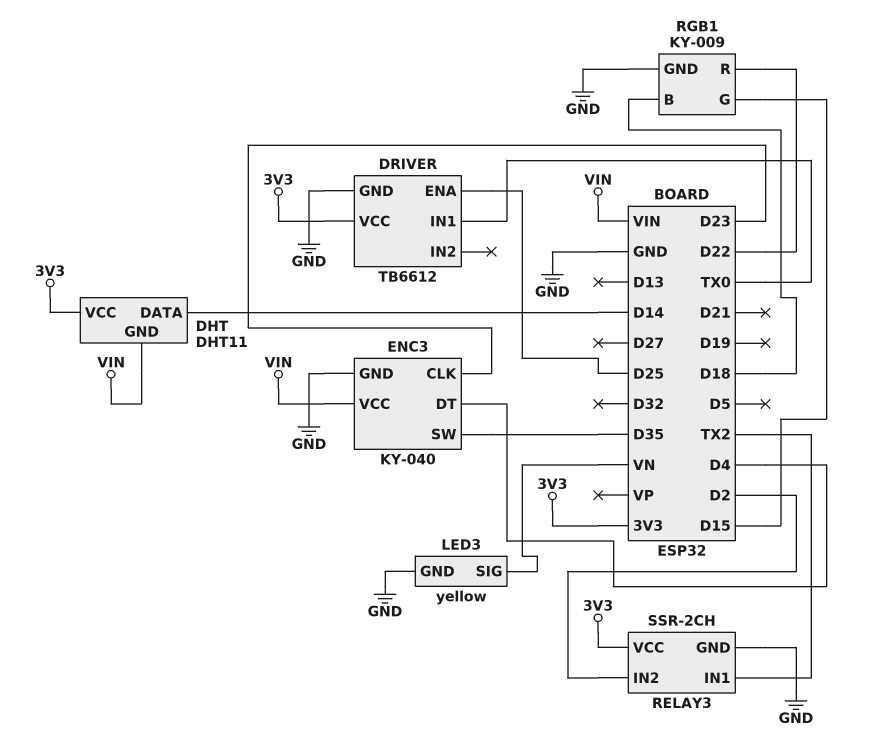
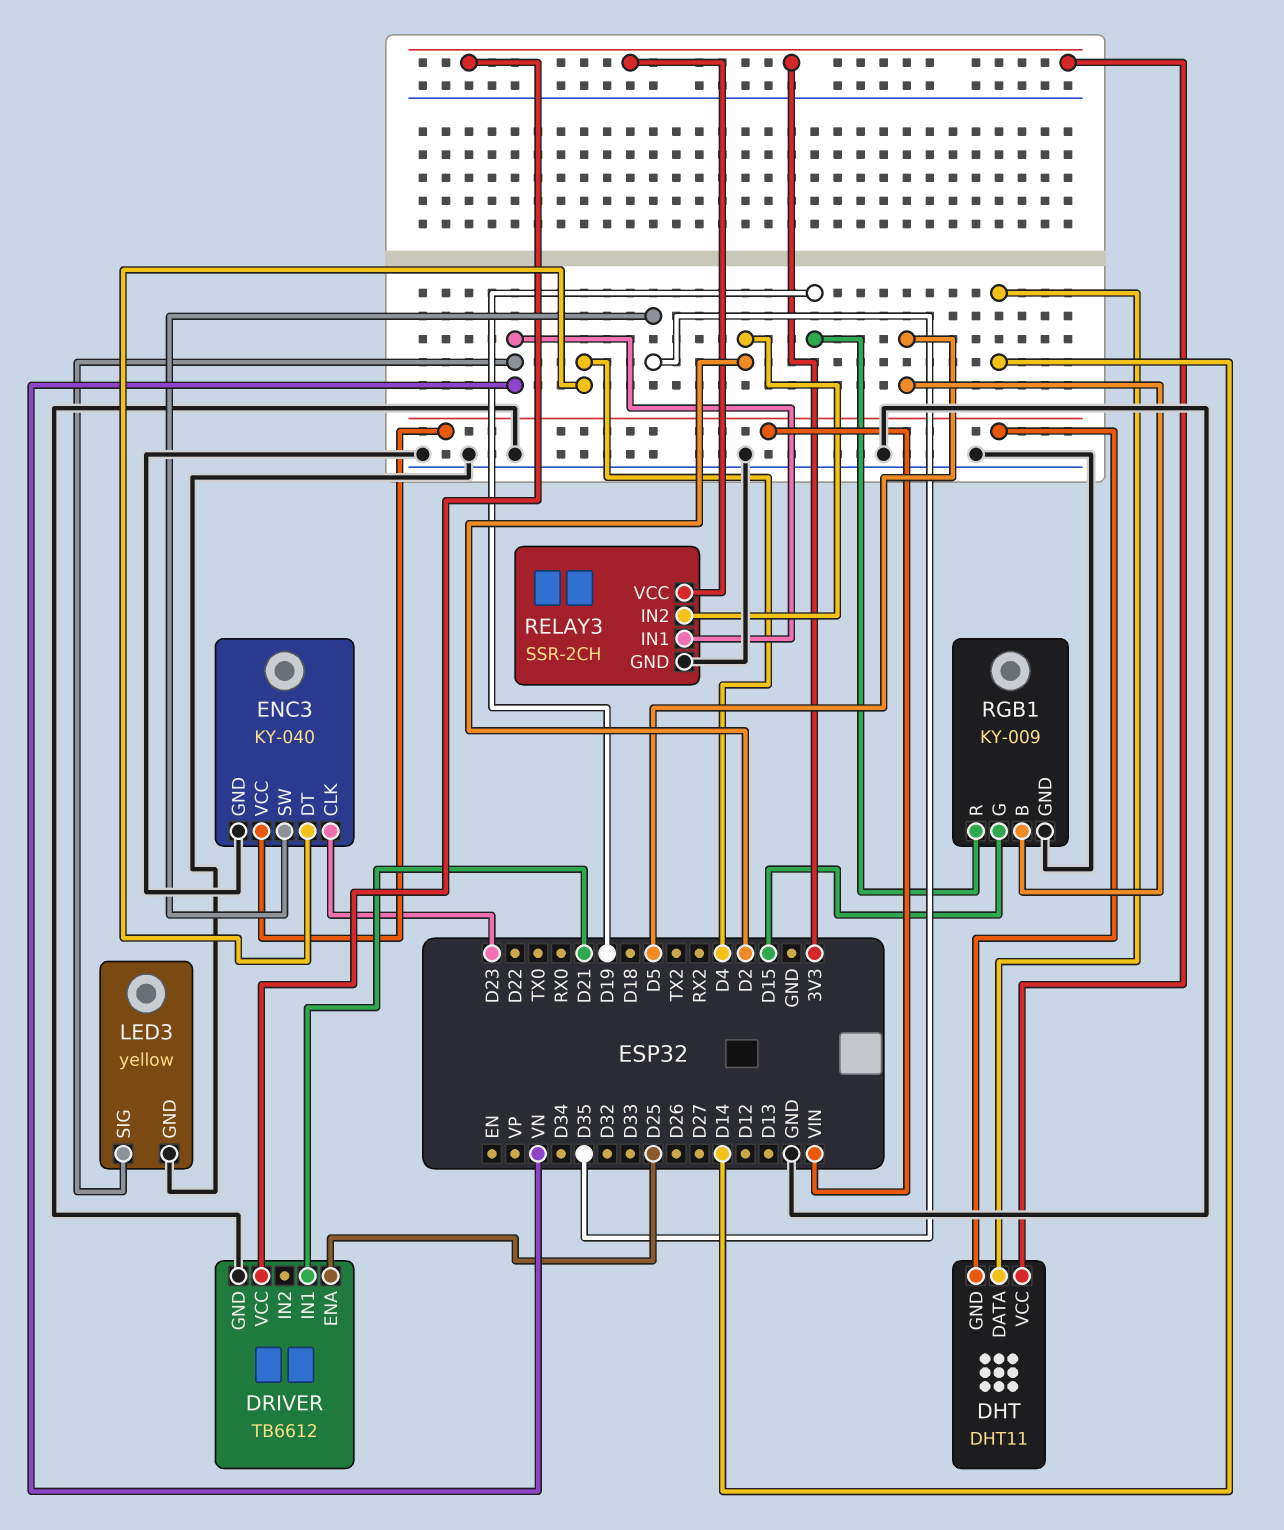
DRIVER pin IN1: TX0 -> D21
RELAY3 pin IN1: TX2 -> VN
RGB1 pin B: D18 -> D5
RGB1 pin R: D22 -> D19

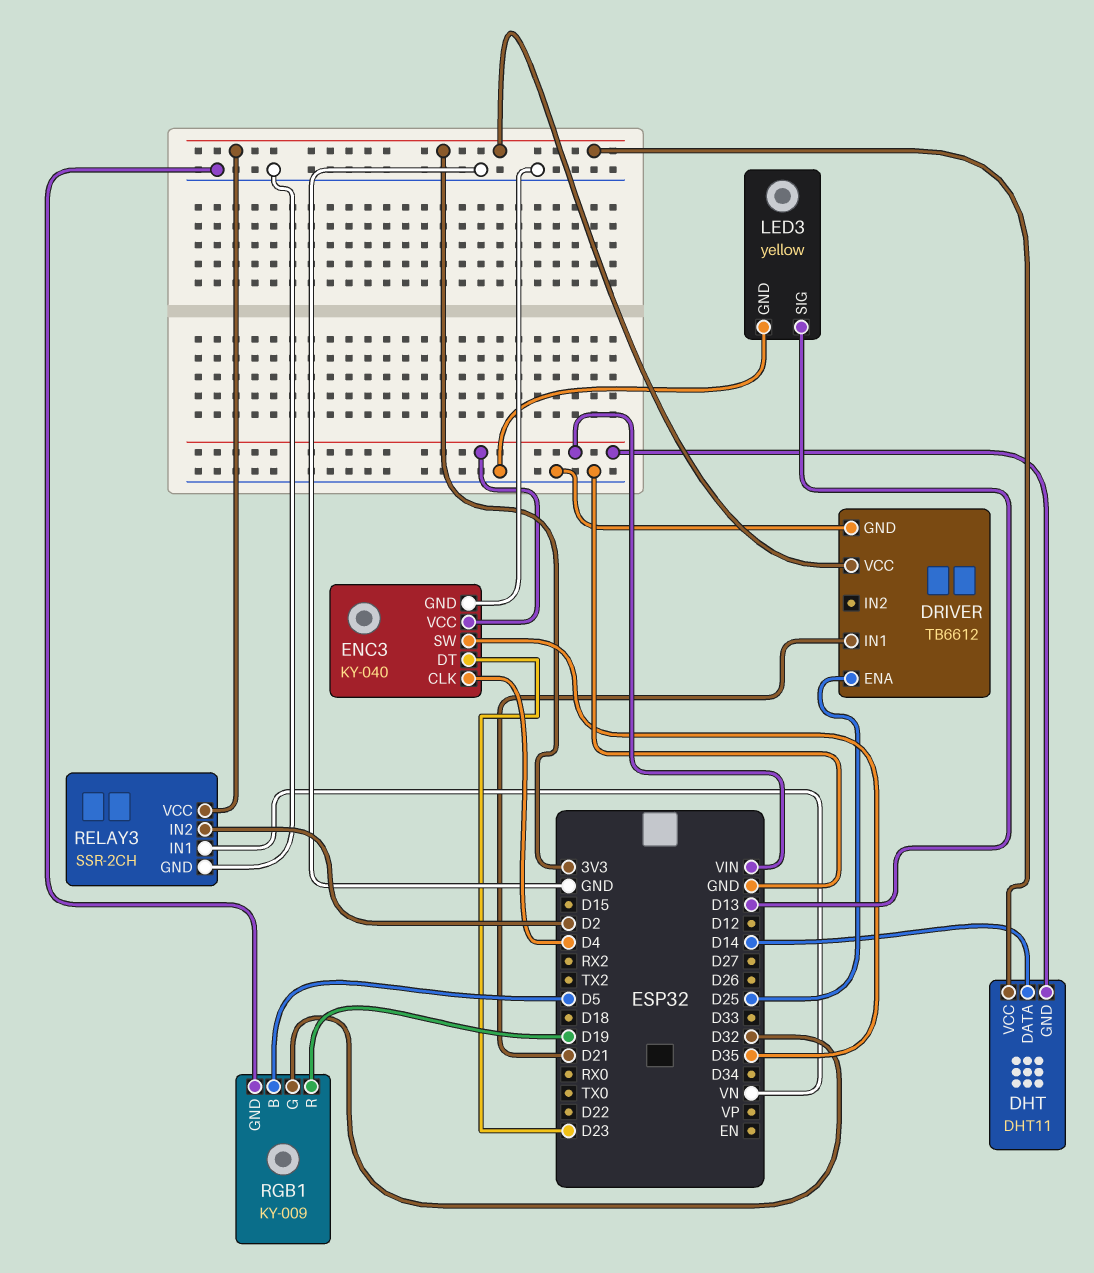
ENC3 pin CLK: D23 -> D4
ENC3 pin DT: D4 -> D23
LED3 pin SIG: VN -> D13
RGB1 pin G: D15 -> D32

